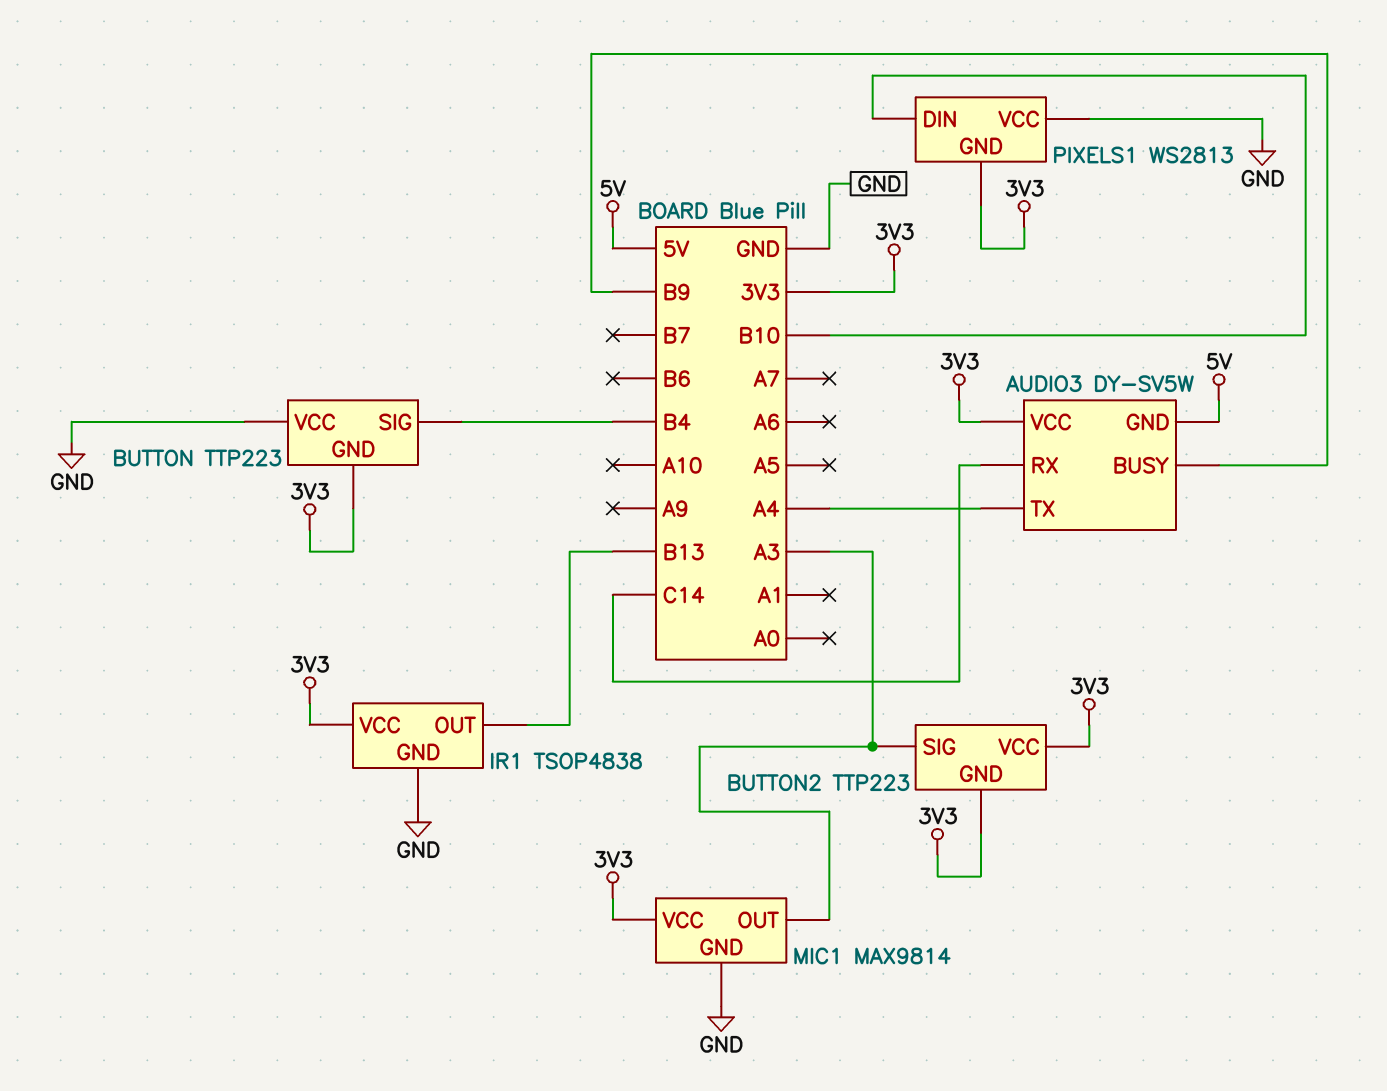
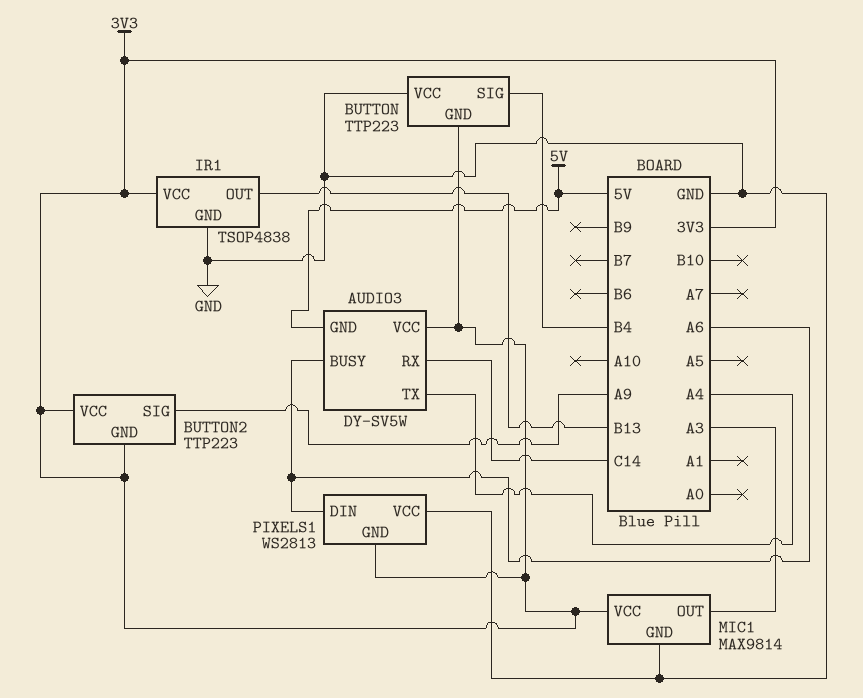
AUDIO3 pin BUSY: B9 -> A6
BUTTON2 pin SIG: A3 -> A9
PIXELS1 pin DIN: B10 -> A6

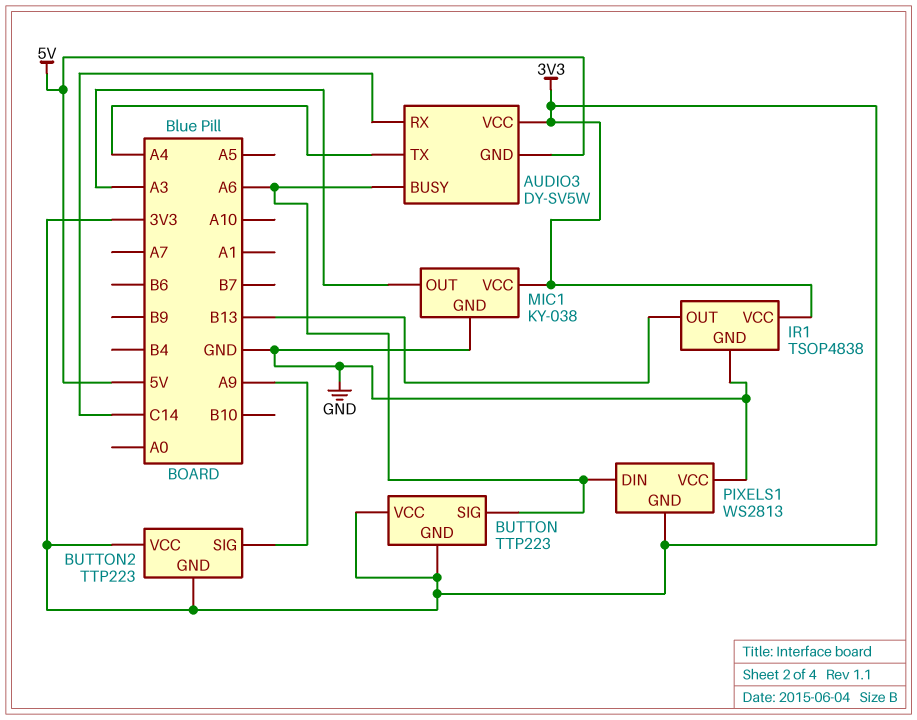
BUTTON pin SIG: B4 -> A6
BUTTON pin VCC: GND -> 3V3
MIC1: MAX9814 -> KY-038

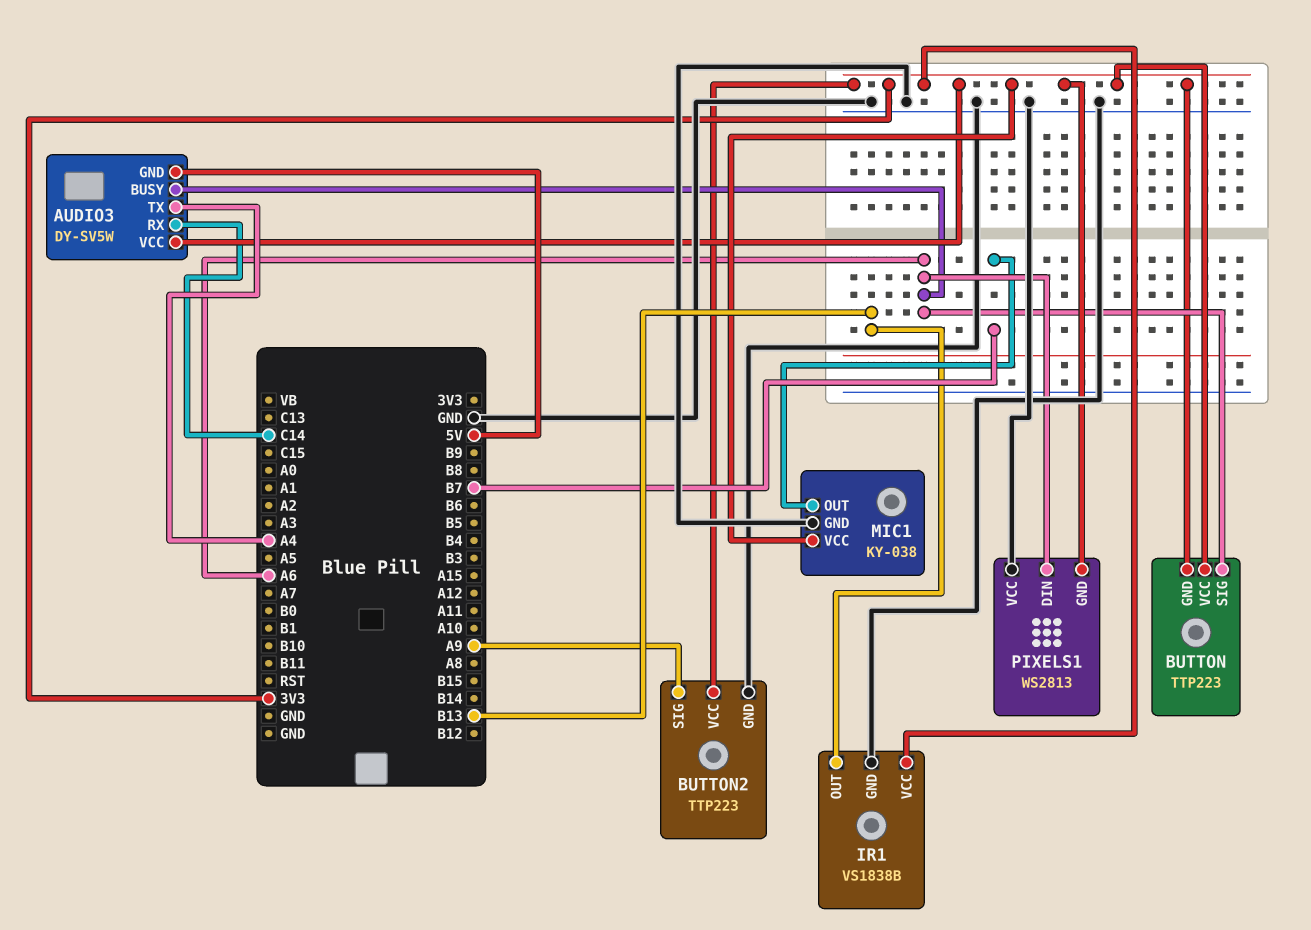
BUTTON2 pin GND: 3V3 -> GND
IR1: TSOP4838 -> VS1838B
MIC1 pin OUT: A3 -> B7

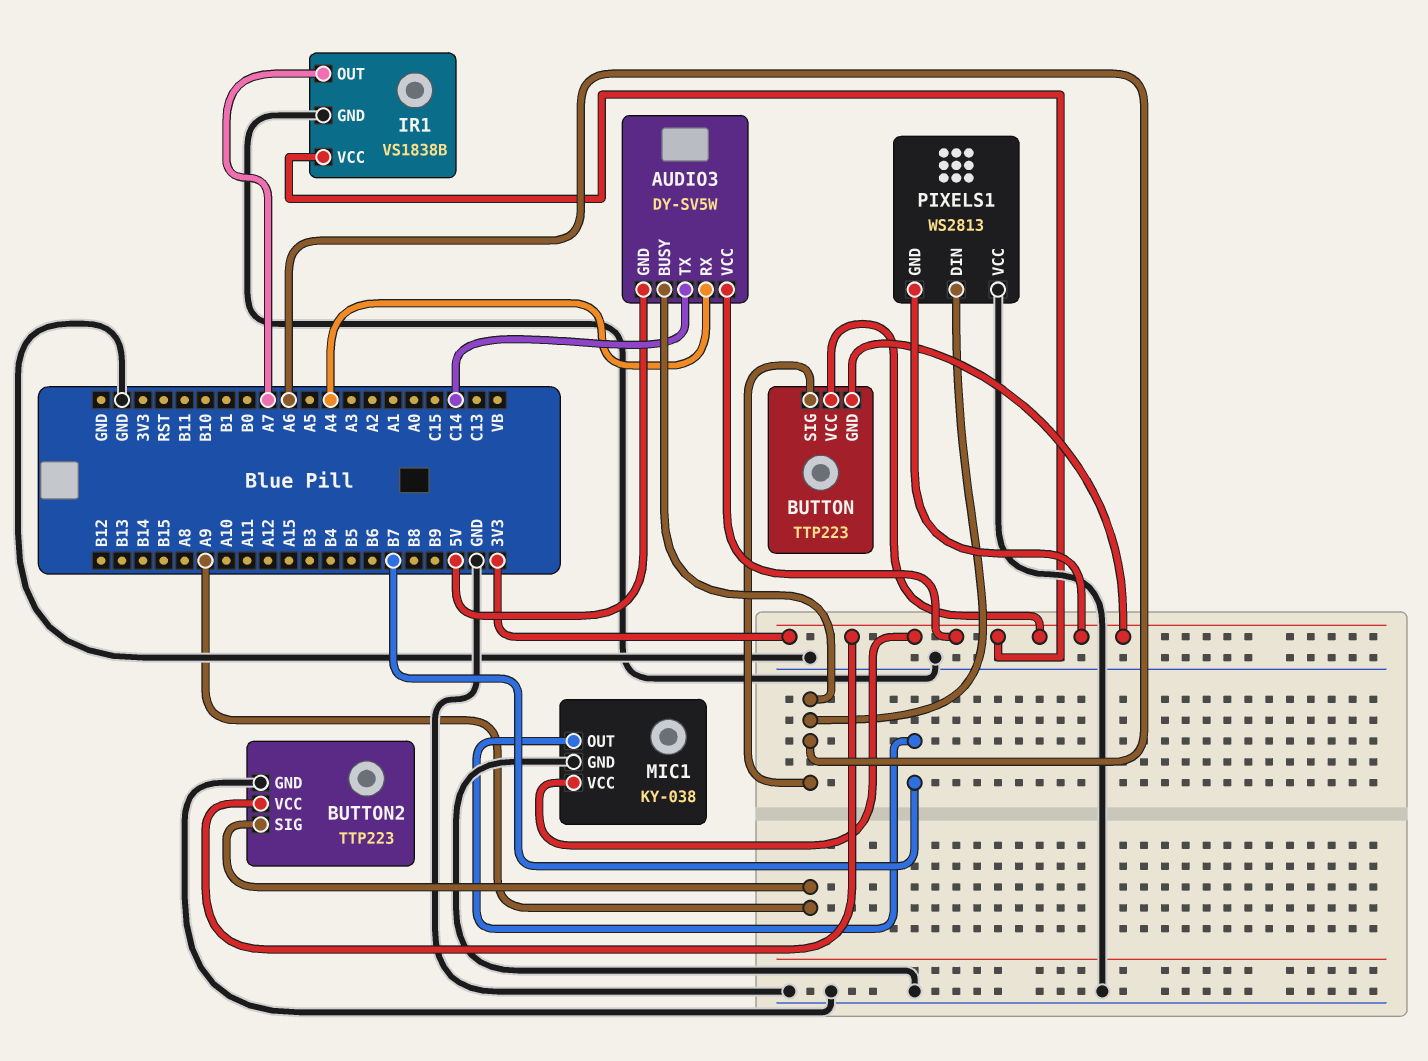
AUDIO3 pin RX: C14 -> A4
AUDIO3 pin TX: A4 -> C14
IR1 pin OUT: B13 -> A7

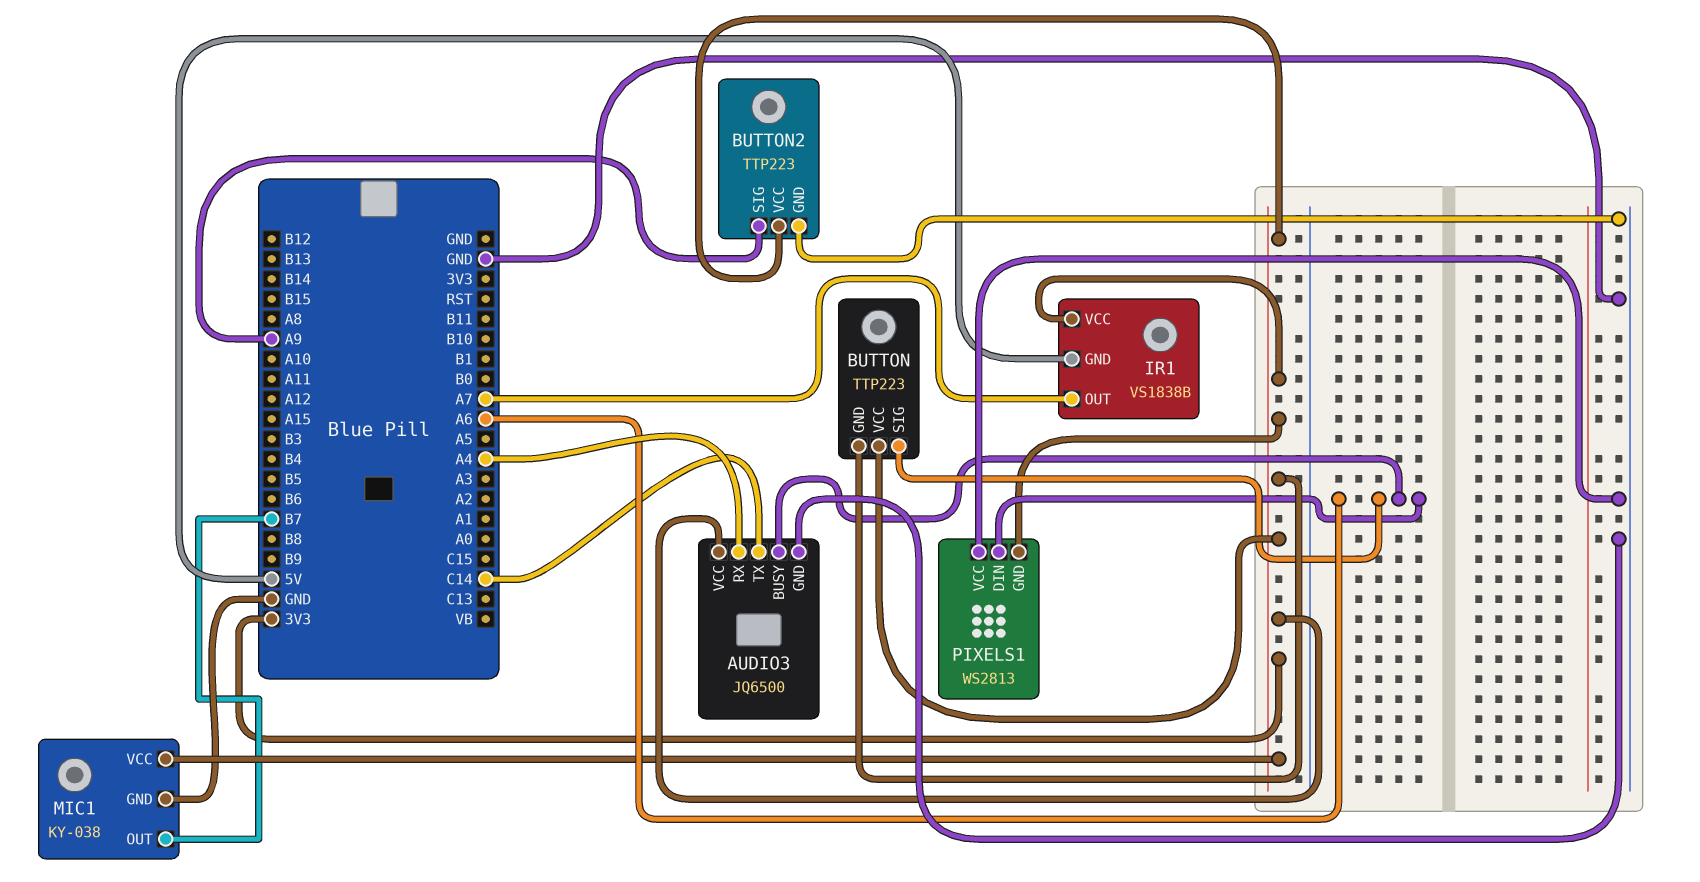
AUDIO3: DY-SV5W -> JQ6500
AUDIO3 pin GND: 5V -> GND
IR1 pin GND: GND -> 5V

